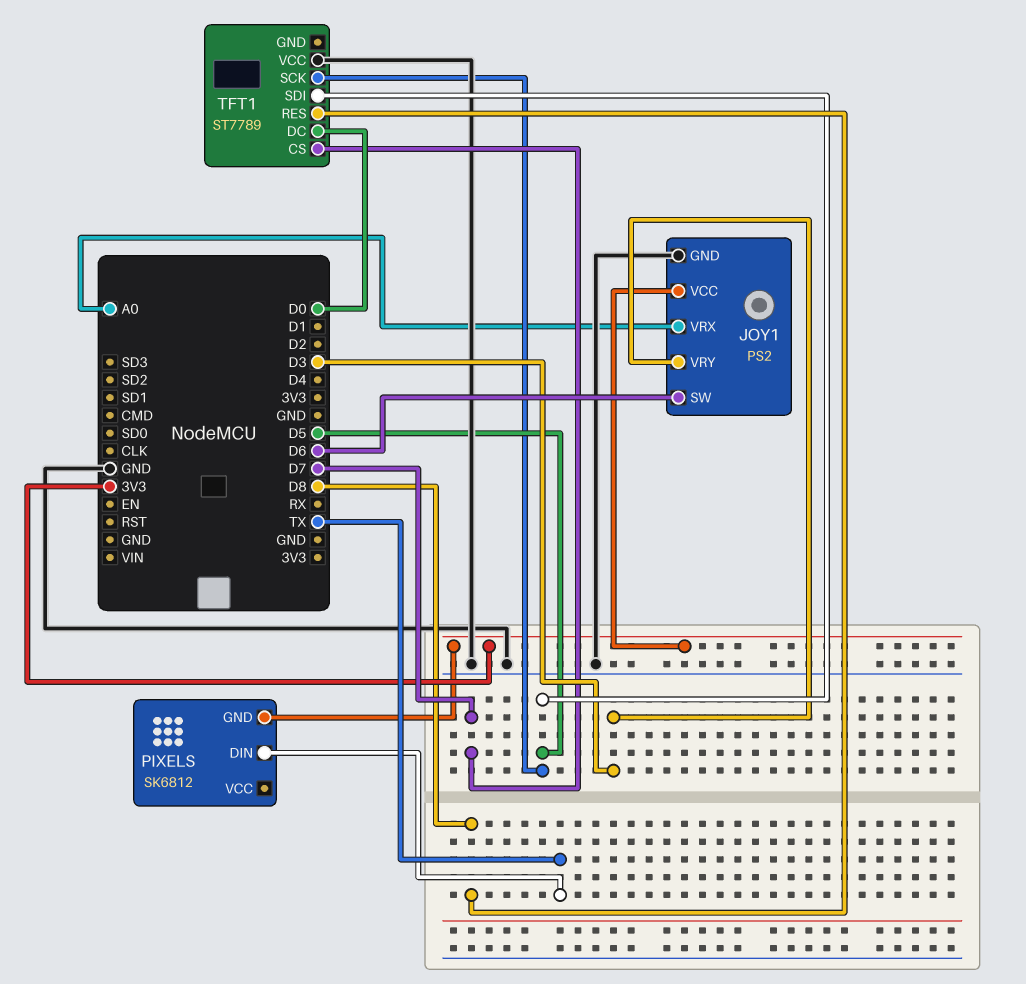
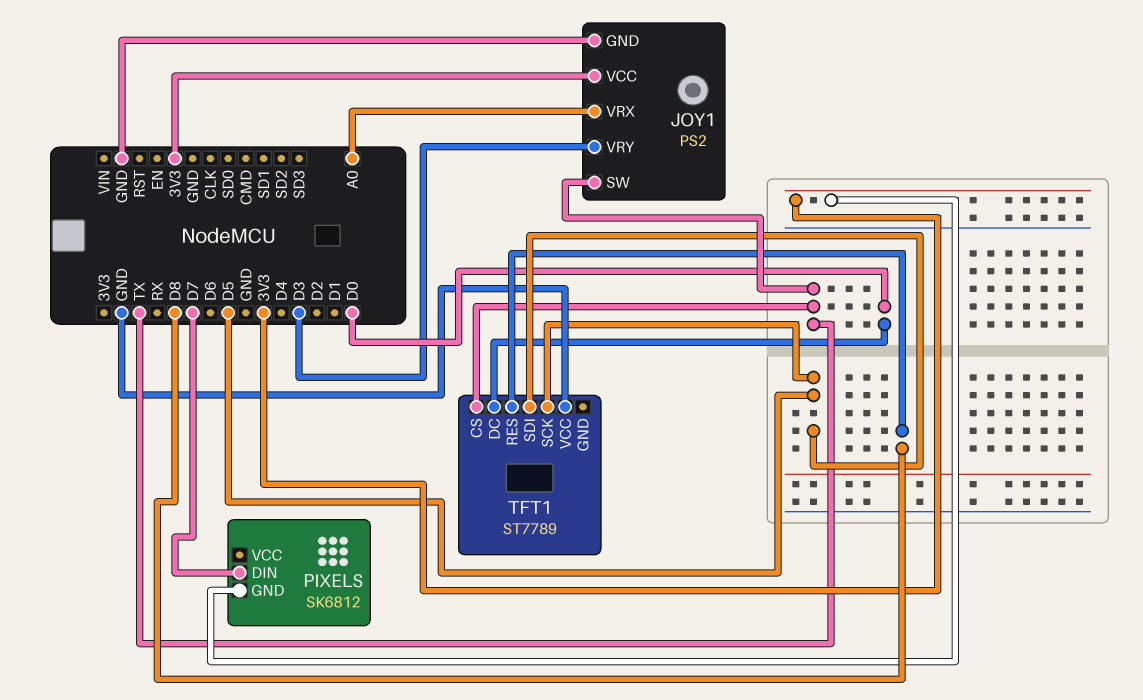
JOY1 pin SW: D6 -> TX
PIXELS pin DIN: TX -> D7
TFT1 pin CS: D7 -> TX

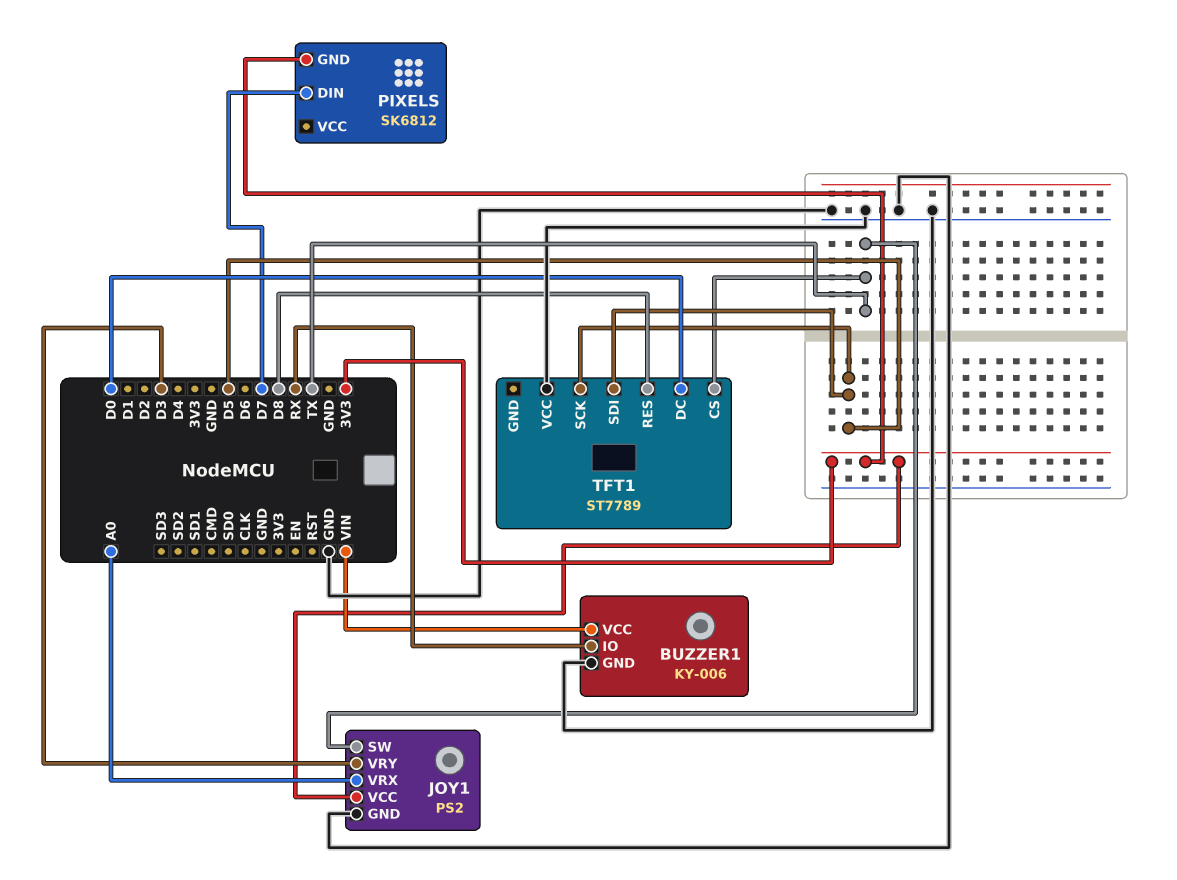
BUZZER1: none -> KY-006
BUZZER1 pin GND: none -> GND
BUZZER1 pin IO: none -> RX
BUZZER1 pin VCC: none -> VIN

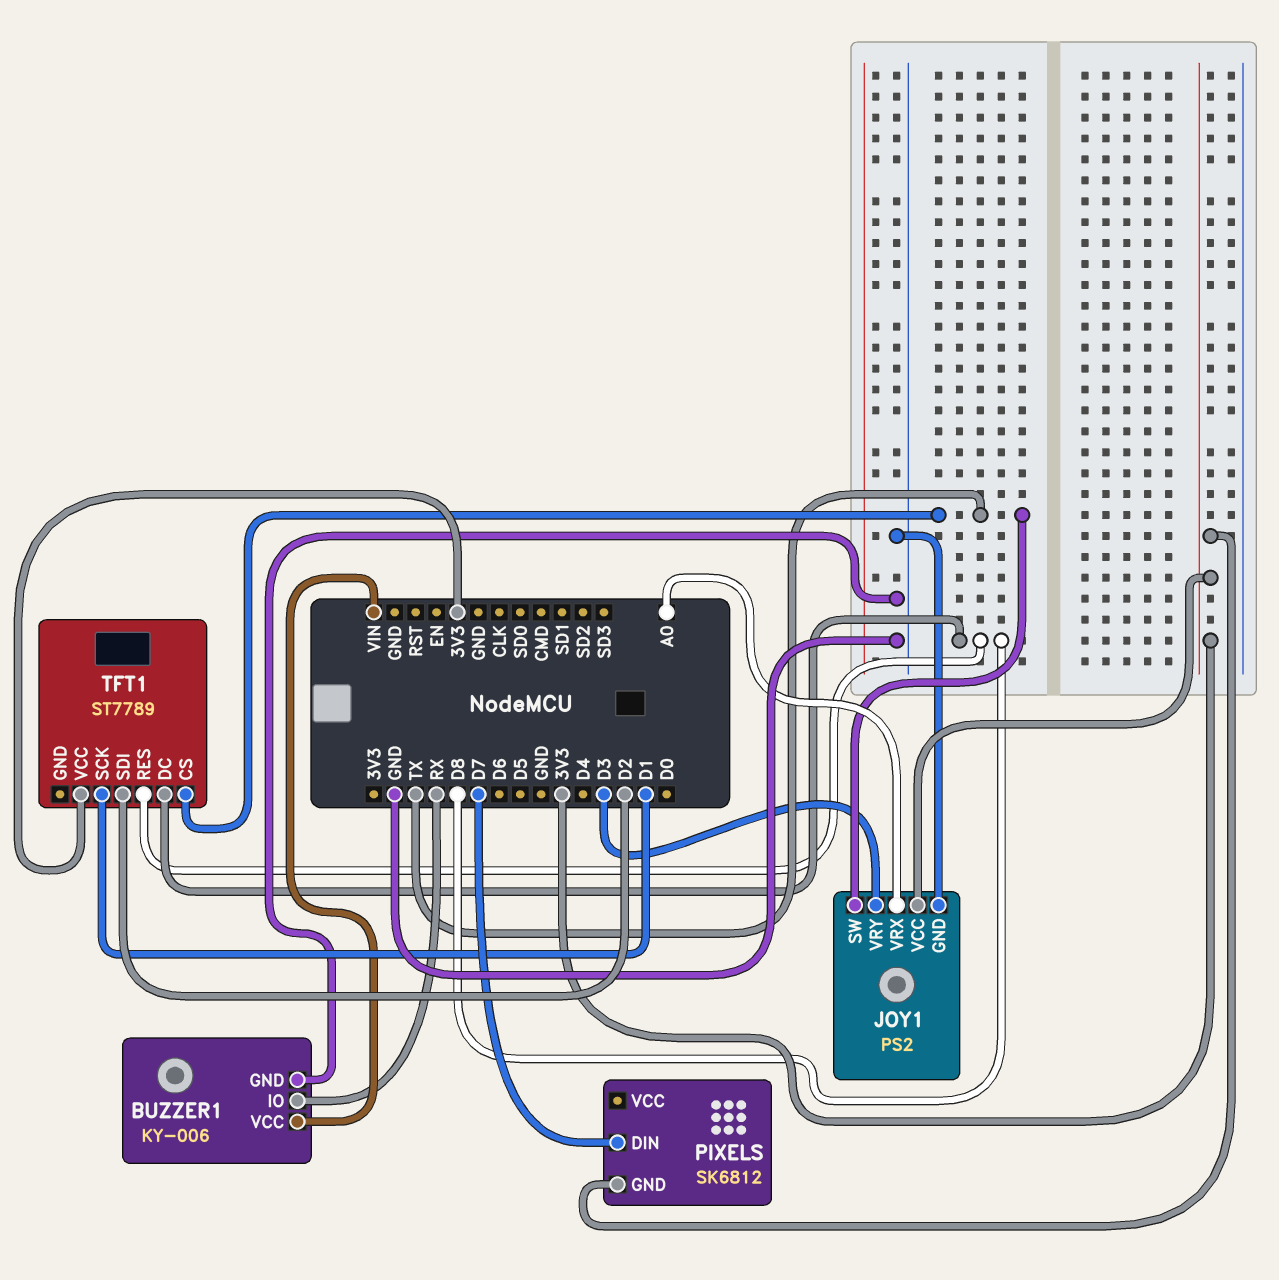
TFT1 pin DC: D0 -> D8
TFT1 pin SCK: D5 -> D1
TFT1 pin SDI: D5 -> D2
TFT1 pin VCC: GND -> 3V3

